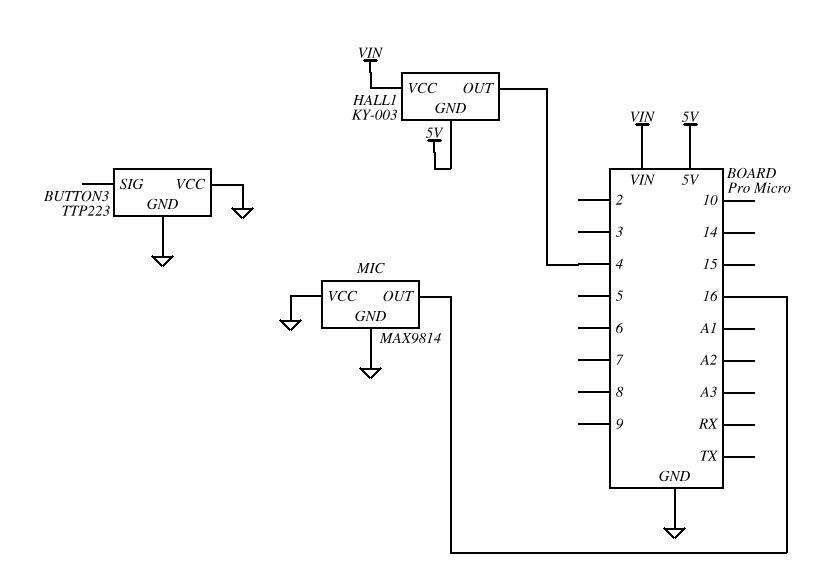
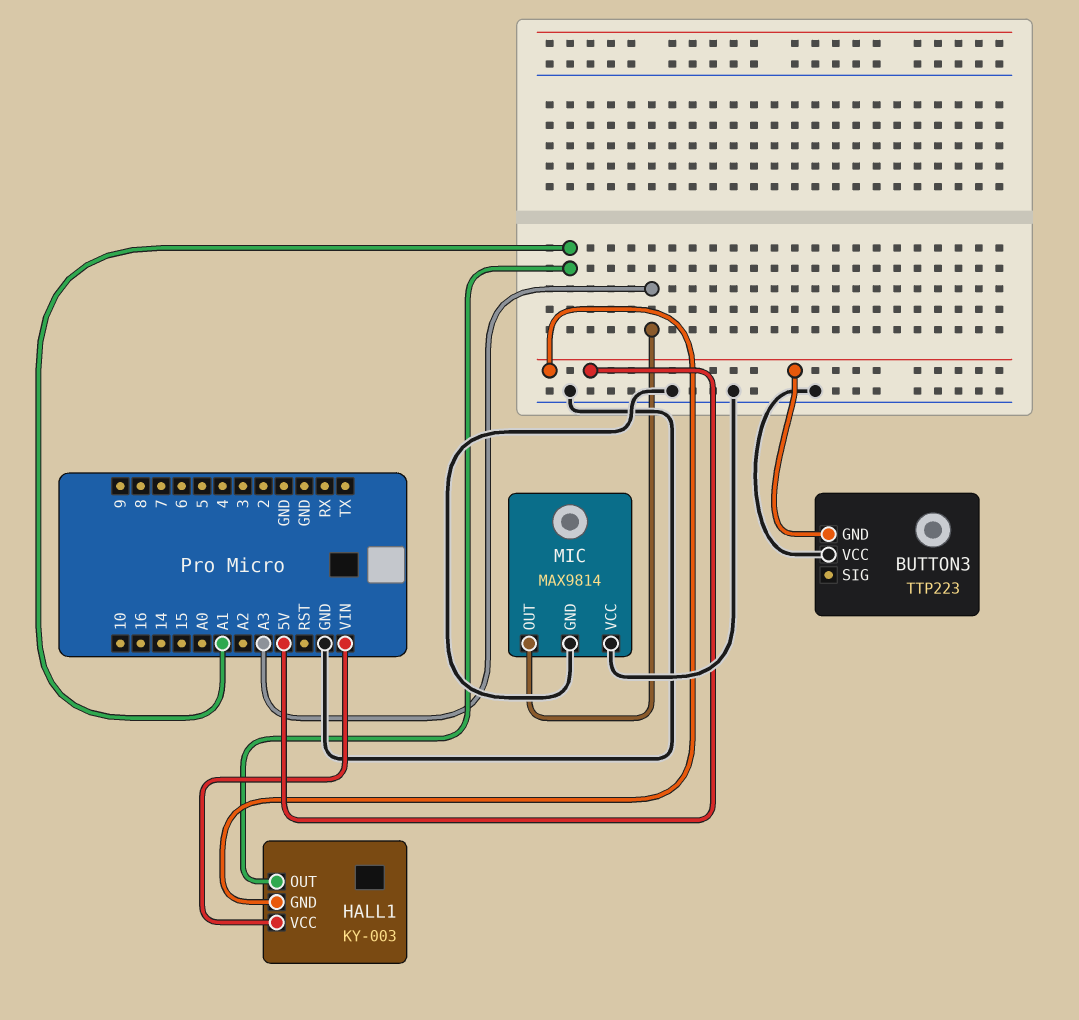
BUTTON3 pin GND: GND -> 5V
HALL1 pin OUT: 4 -> A1
MIC pin OUT: 16 -> A3

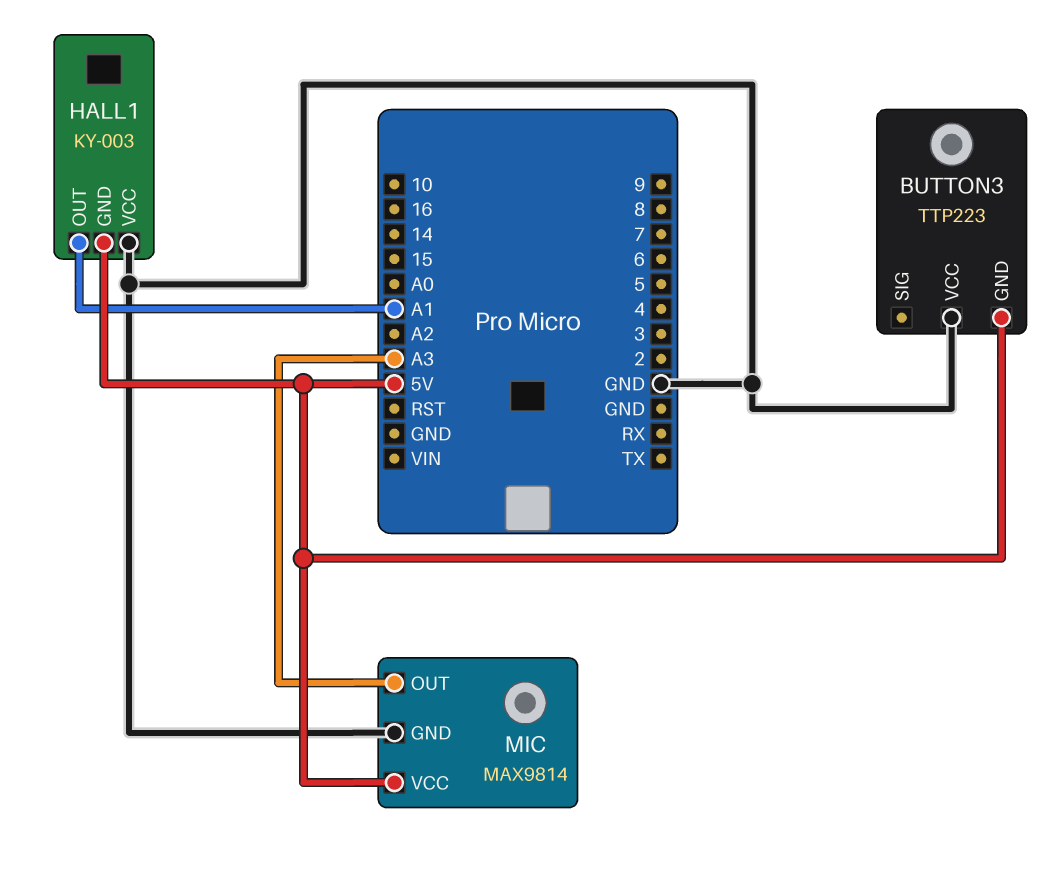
HALL1 pin VCC: VIN -> GND
MIC pin VCC: GND -> 5V

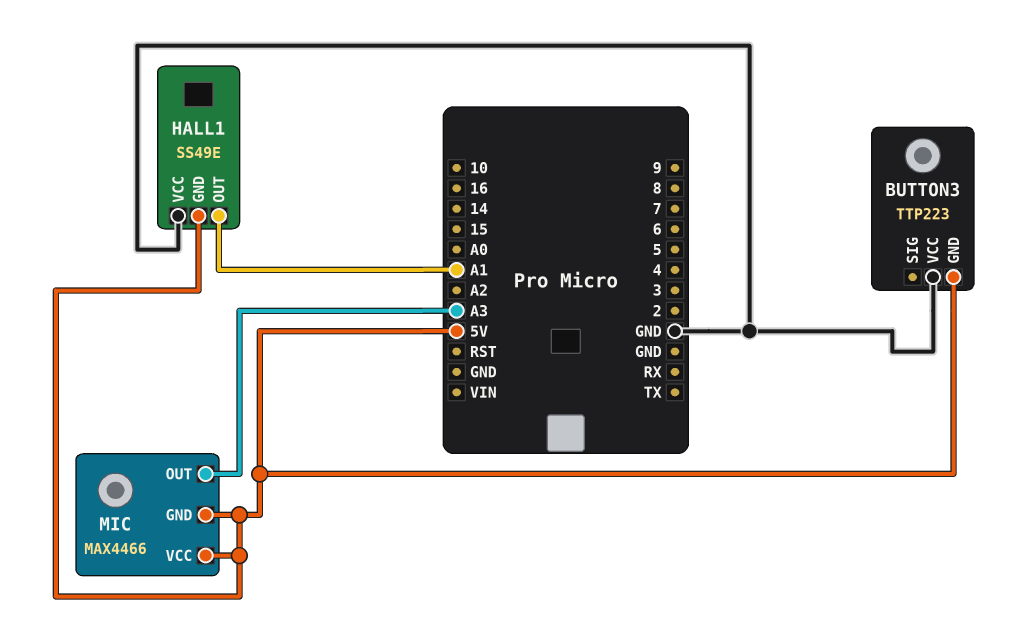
HALL1: KY-003 -> SS49E
MIC: MAX9814 -> MAX4466
MIC pin GND: GND -> 5V

